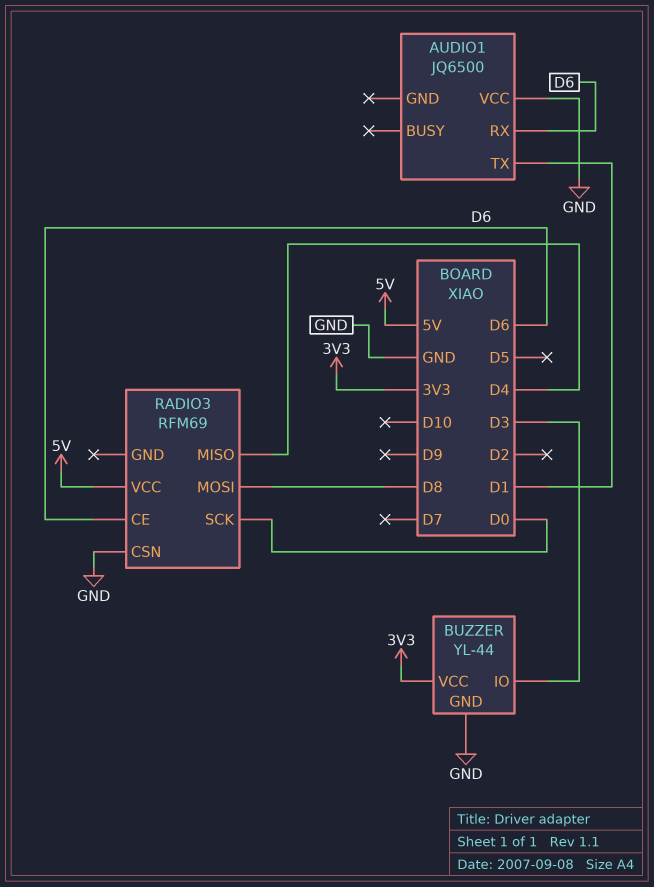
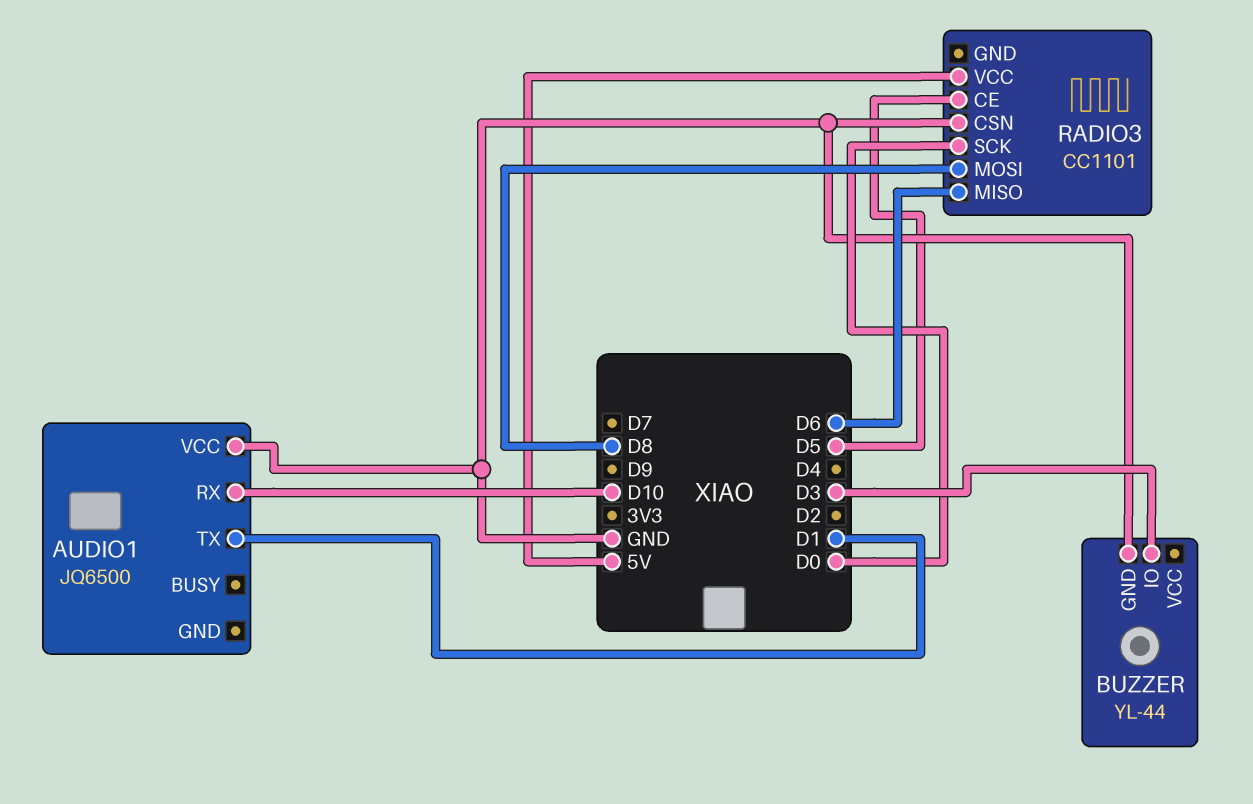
AUDIO1 pin RX: D6 -> D10
BUZZER pin VCC: 3V3 -> none
RADIO3: RFM69 -> CC1101
RADIO3 pin CE: D6 -> D5
RADIO3 pin MISO: D4 -> D6

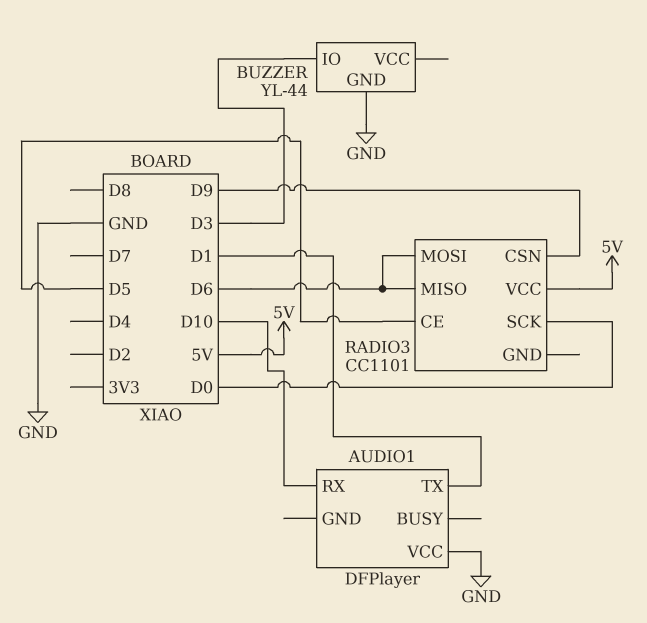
AUDIO1: JQ6500 -> DFPlayer
RADIO3 pin CSN: GND -> D9
RADIO3 pin MOSI: D8 -> D6

